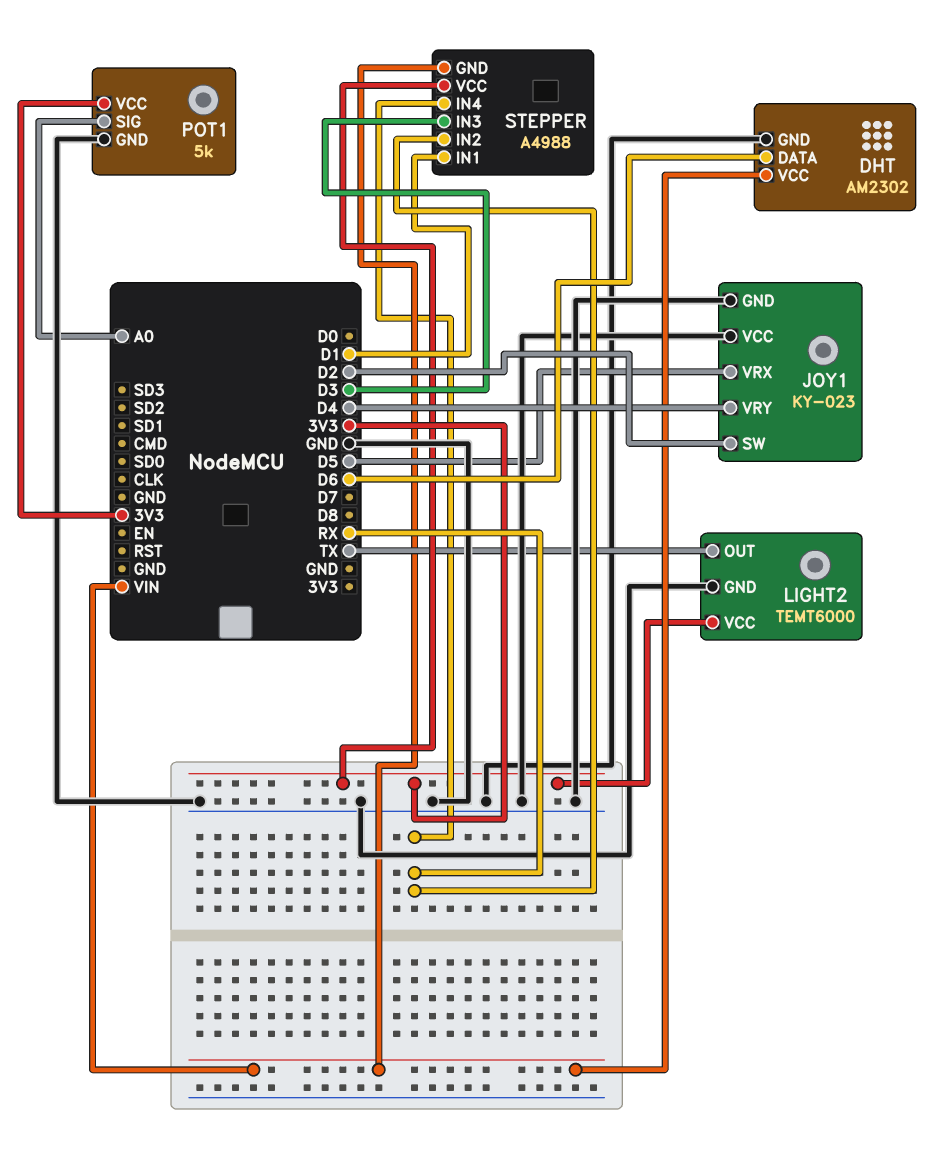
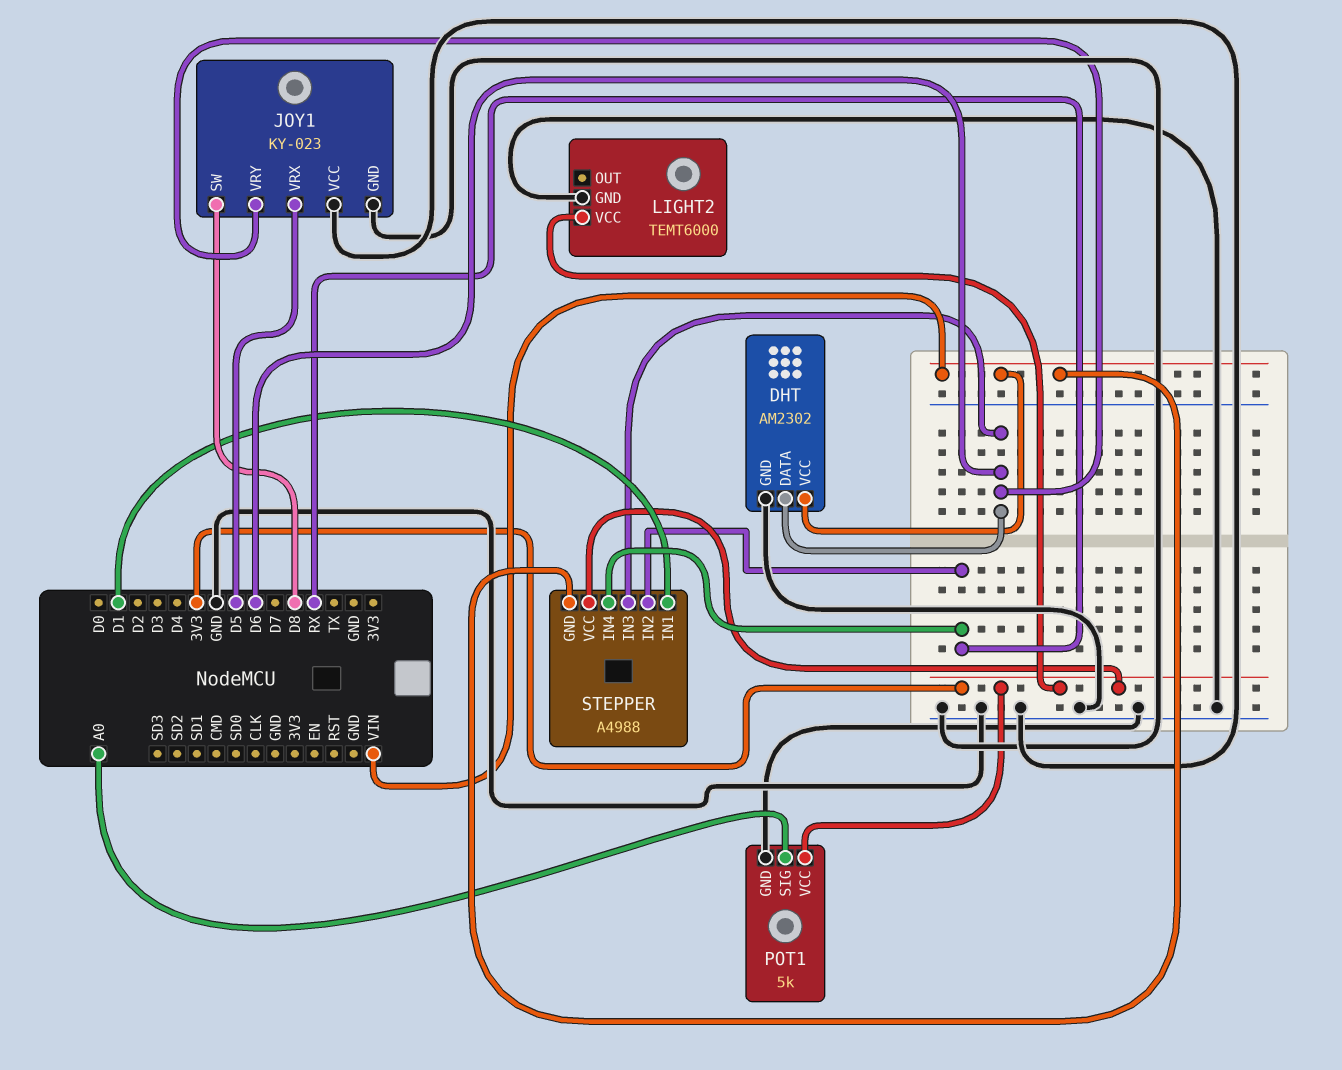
JOY1 pin SW: D2 -> D8
JOY1 pin VRY: D4 -> D6
LIGHT2 pin OUT: TX -> none
STEPPER pin IN3: D3 -> D6

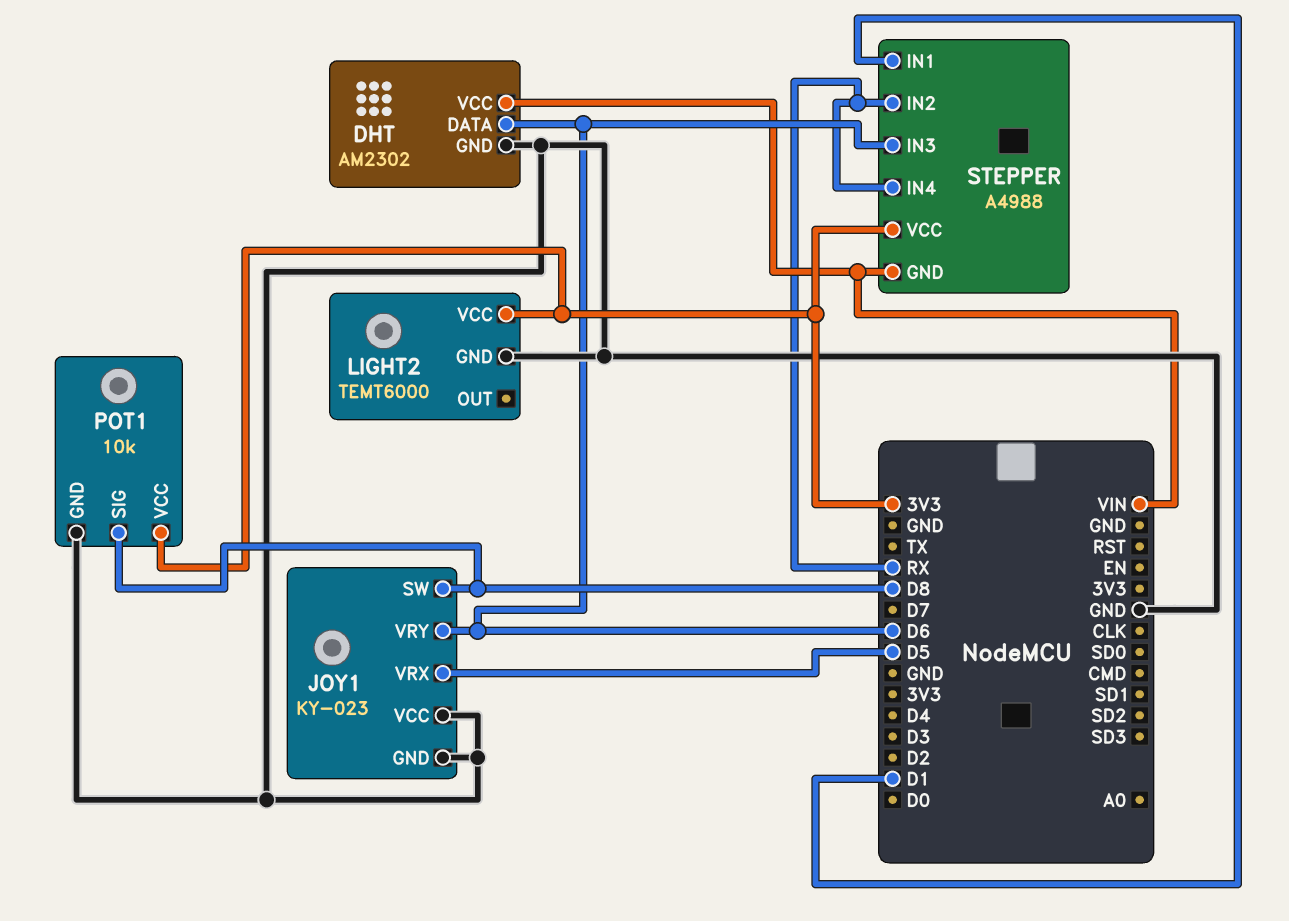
POT1: 5k -> 10k
POT1 pin SIG: A0 -> D8

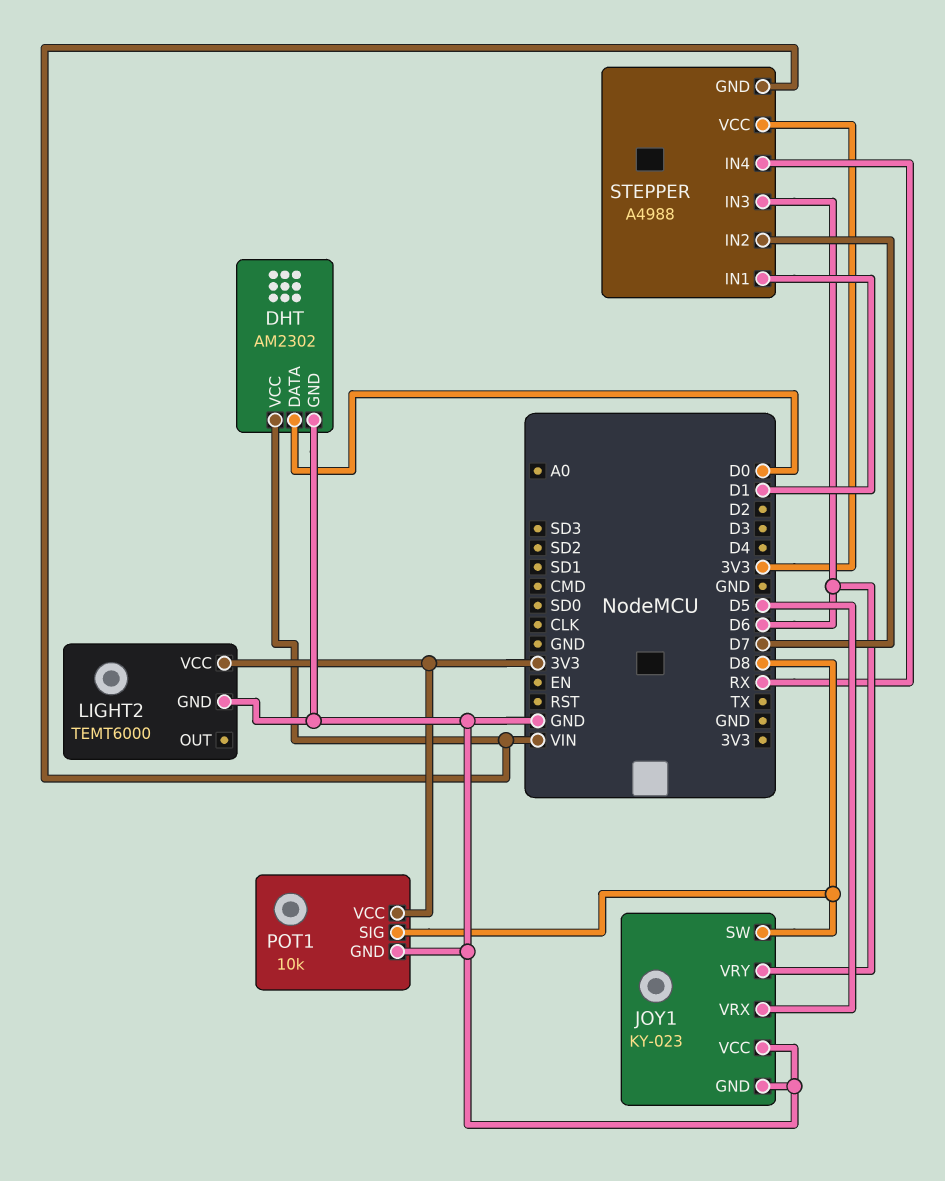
DHT pin DATA: D6 -> D0
STEPPER pin IN2: RX -> D7

